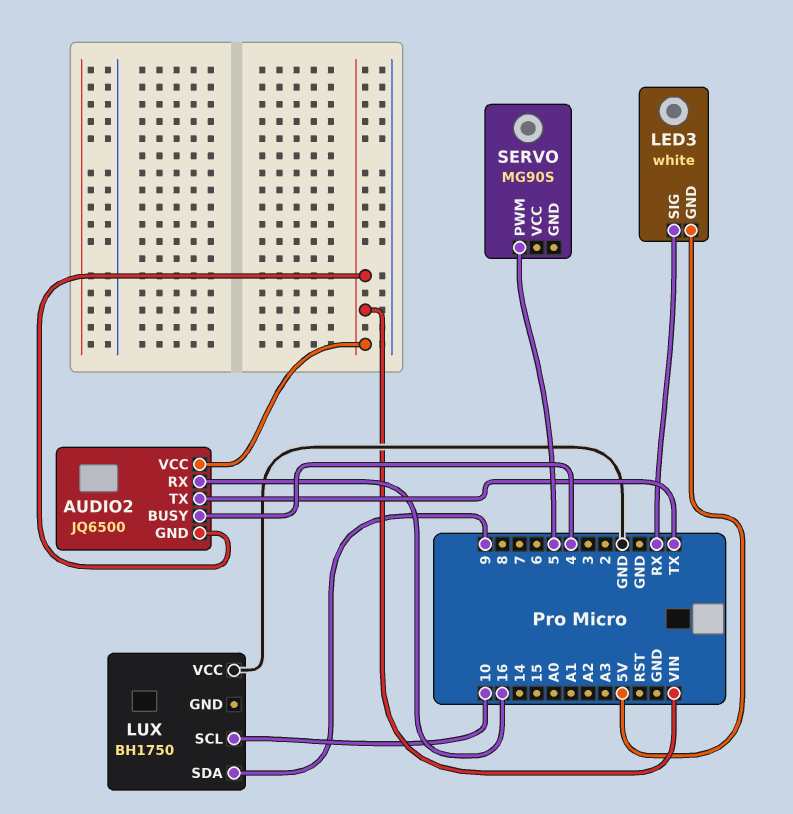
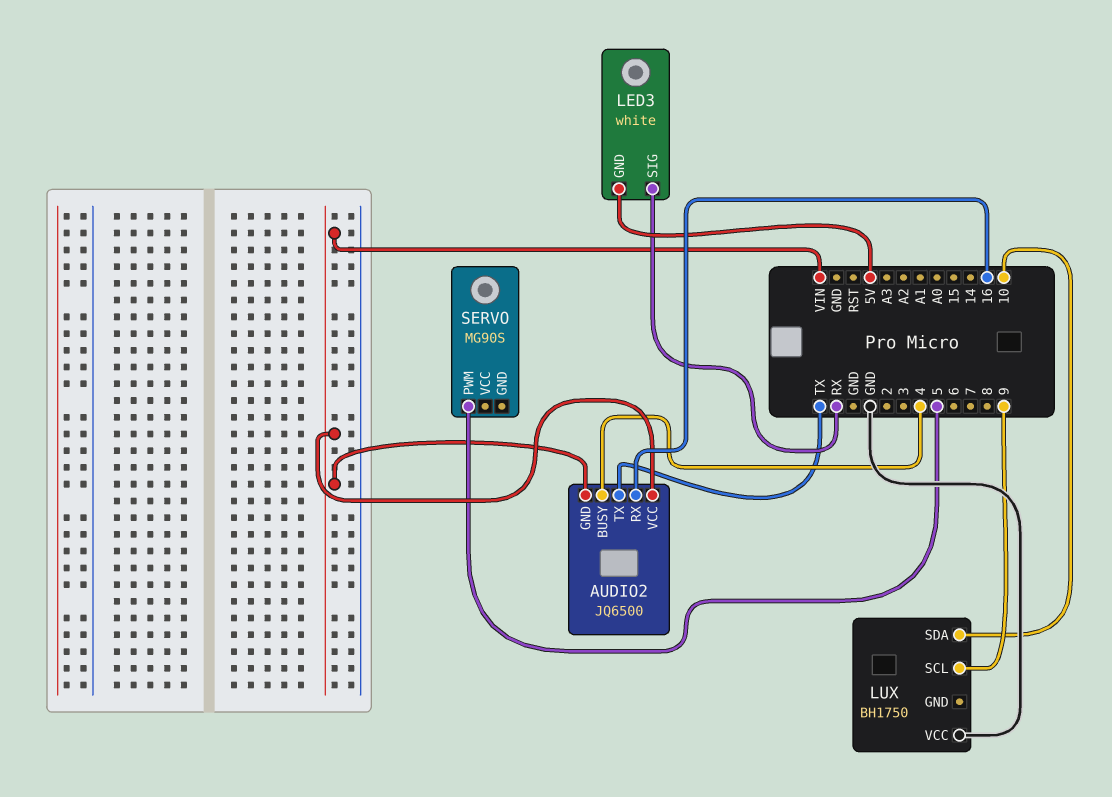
LUX pin SCL: 10 -> 9
LUX pin SDA: 9 -> 10

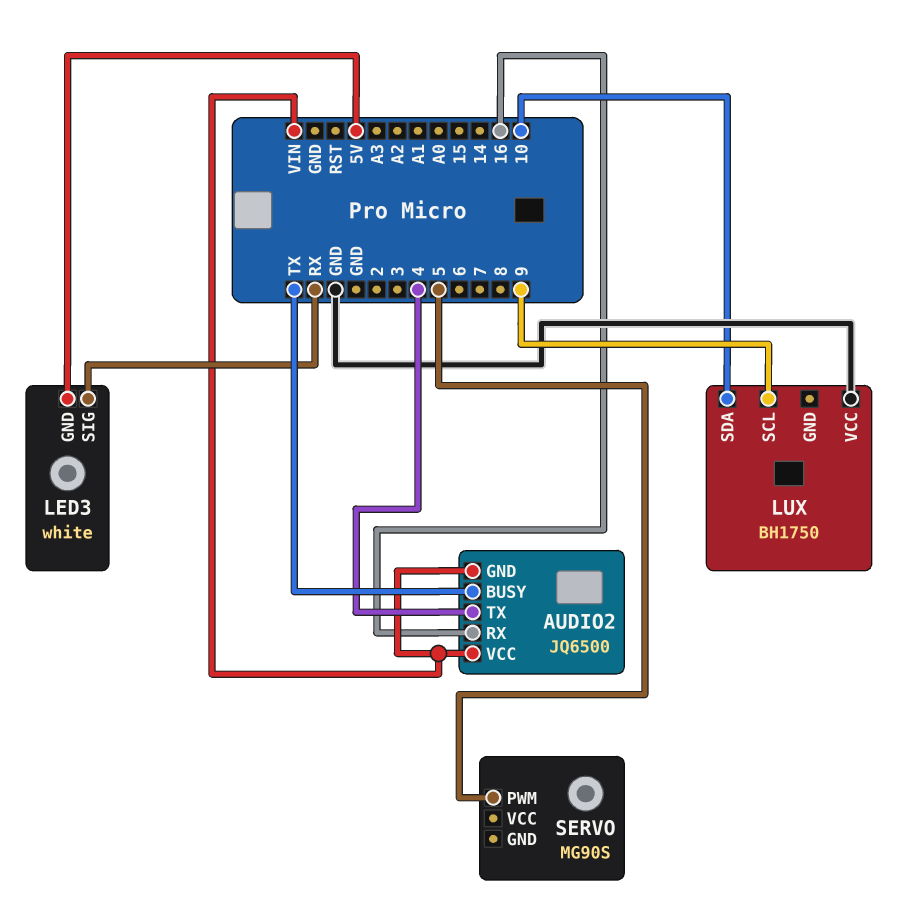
AUDIO2 pin BUSY: 4 -> TX
AUDIO2 pin TX: TX -> 4

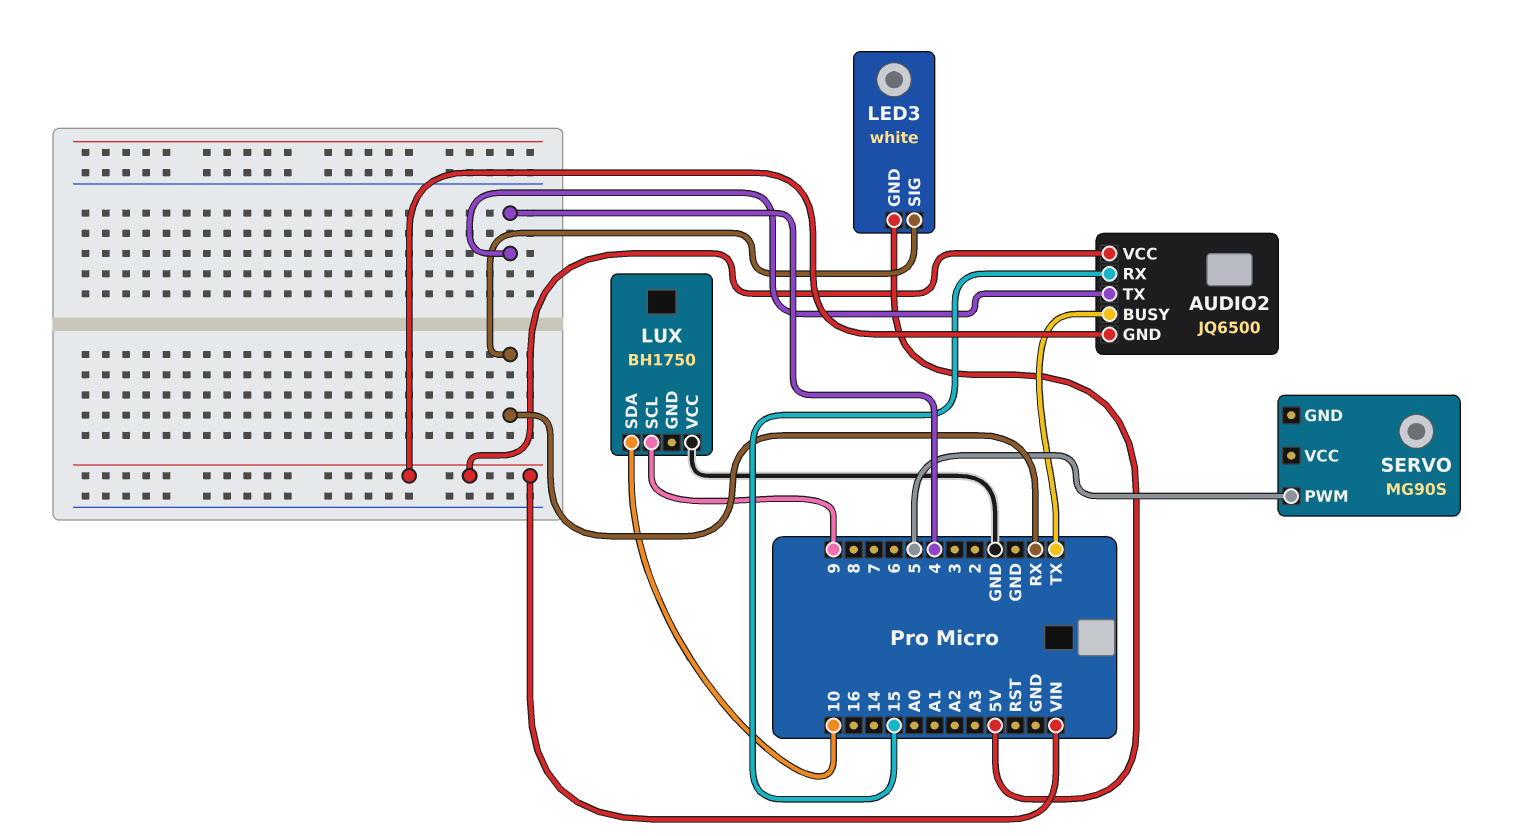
AUDIO2 pin RX: 16 -> 15

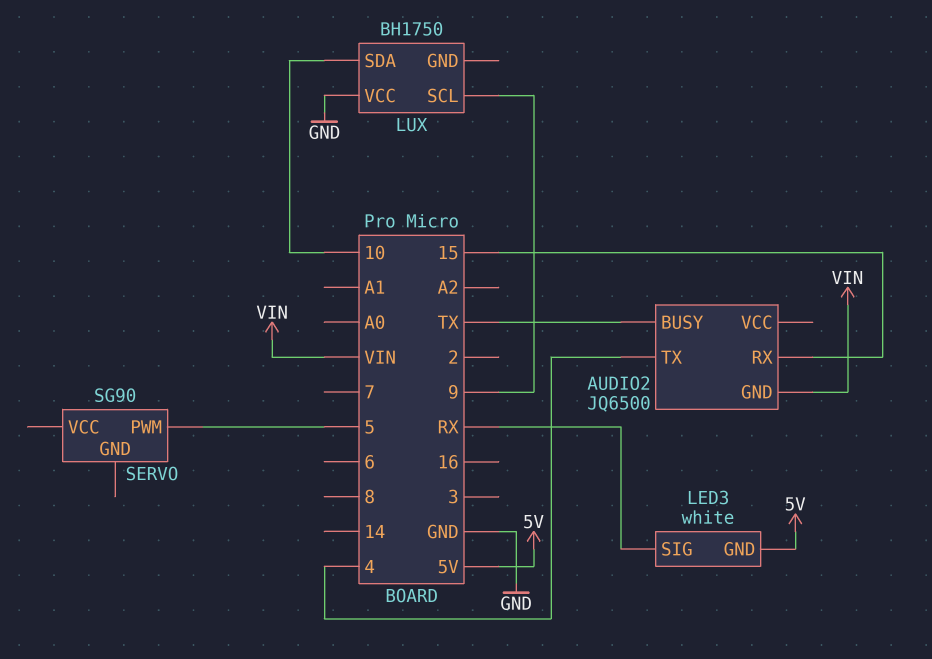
AUDIO2 pin VCC: VIN -> none
SERVO: MG90S -> SG90

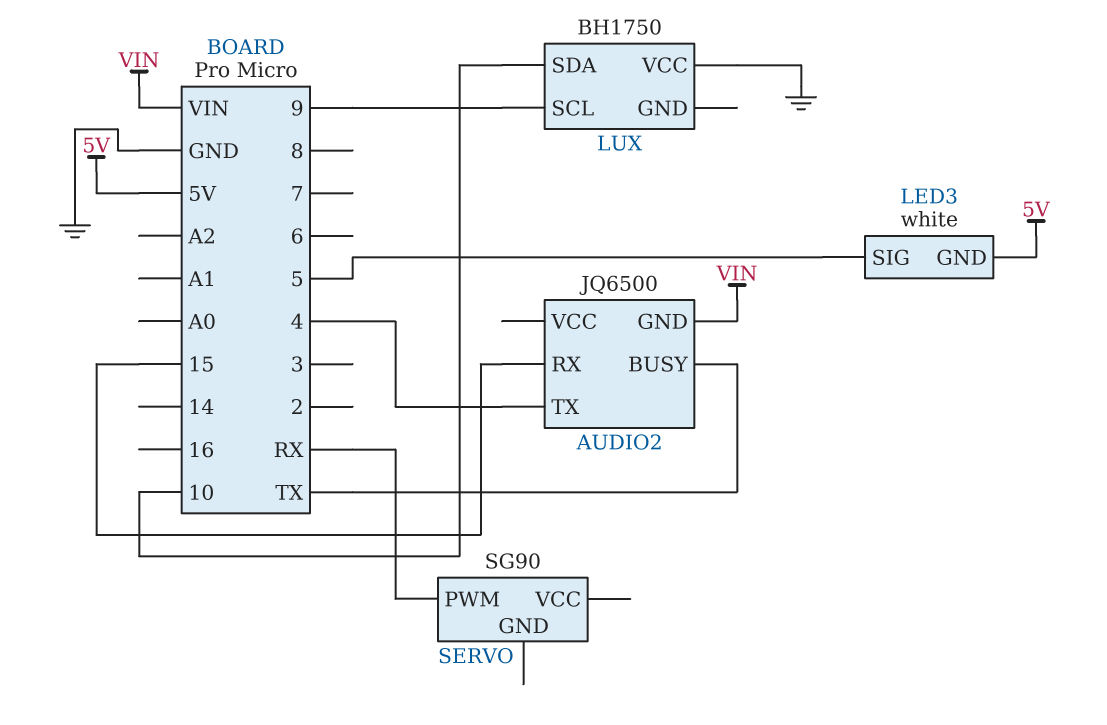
LED3 pin SIG: RX -> 5
SERVO pin PWM: 5 -> RX

